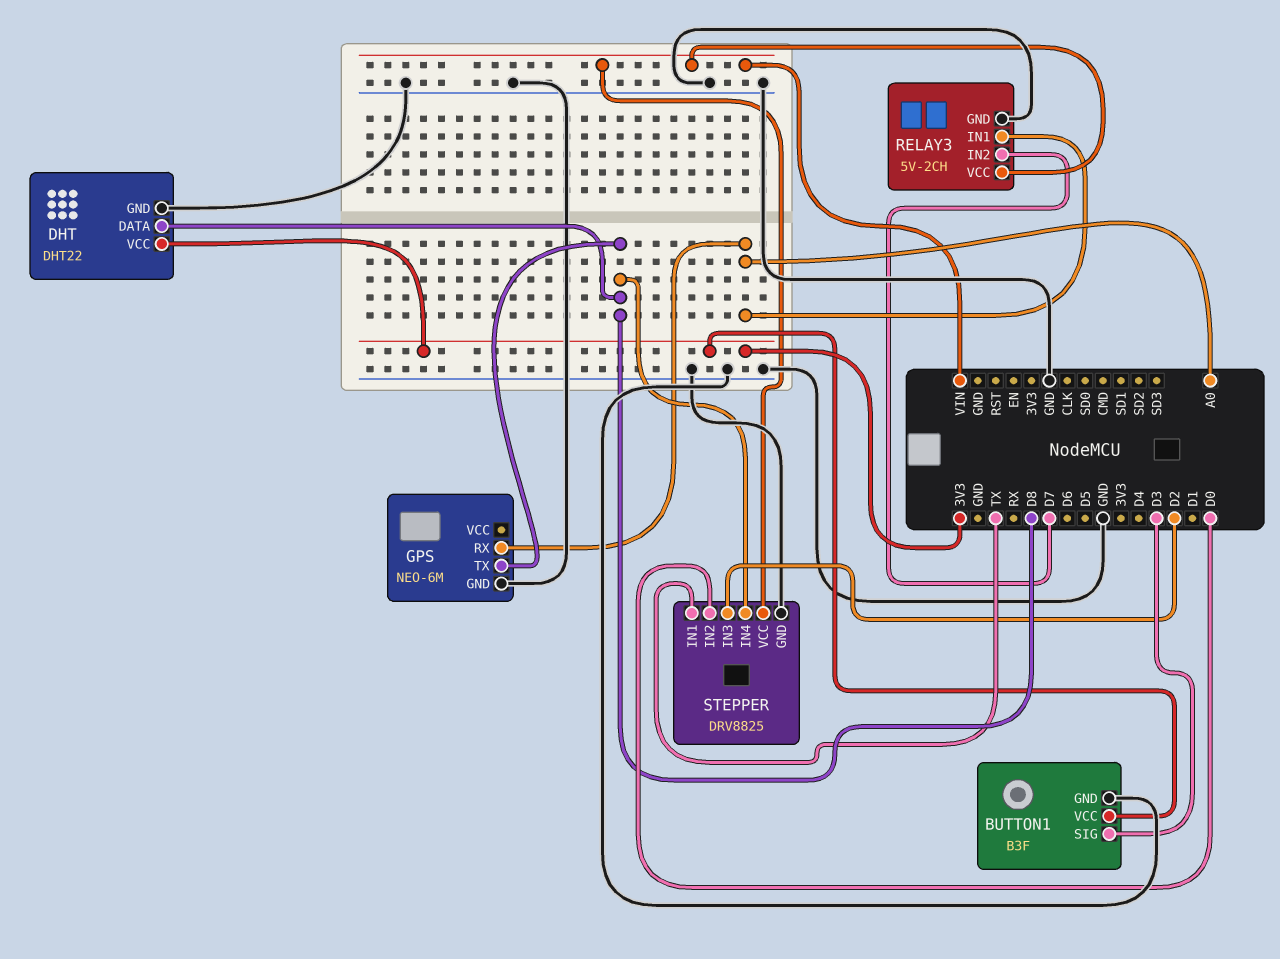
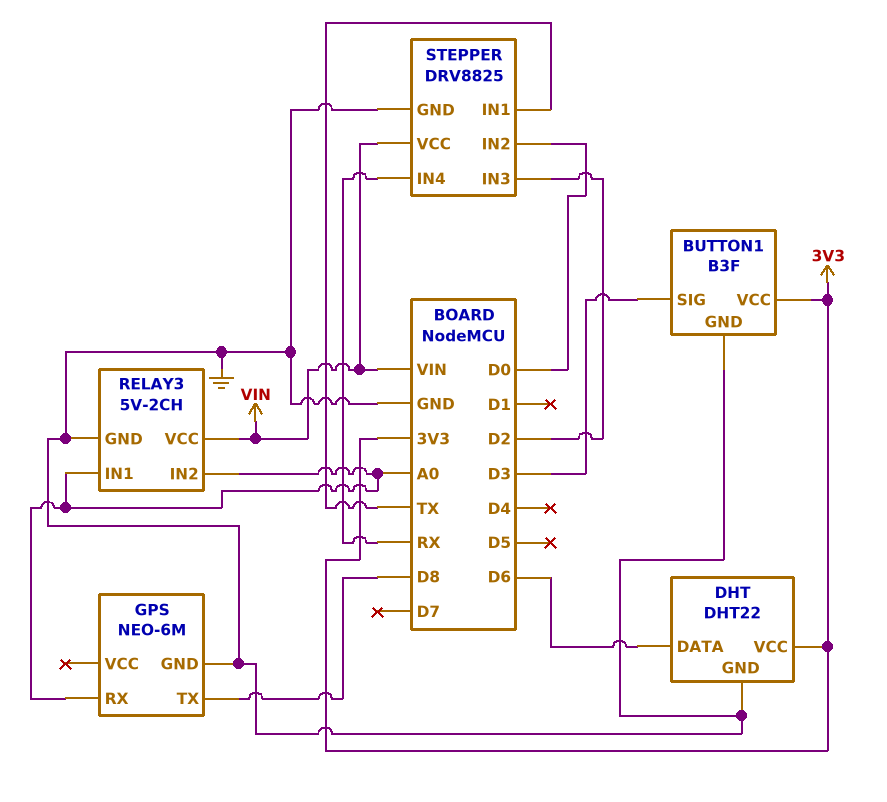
DHT pin DATA: D8 -> D6
RELAY3 pin IN2: D7 -> A0
STEPPER pin IN4: D8 -> RX

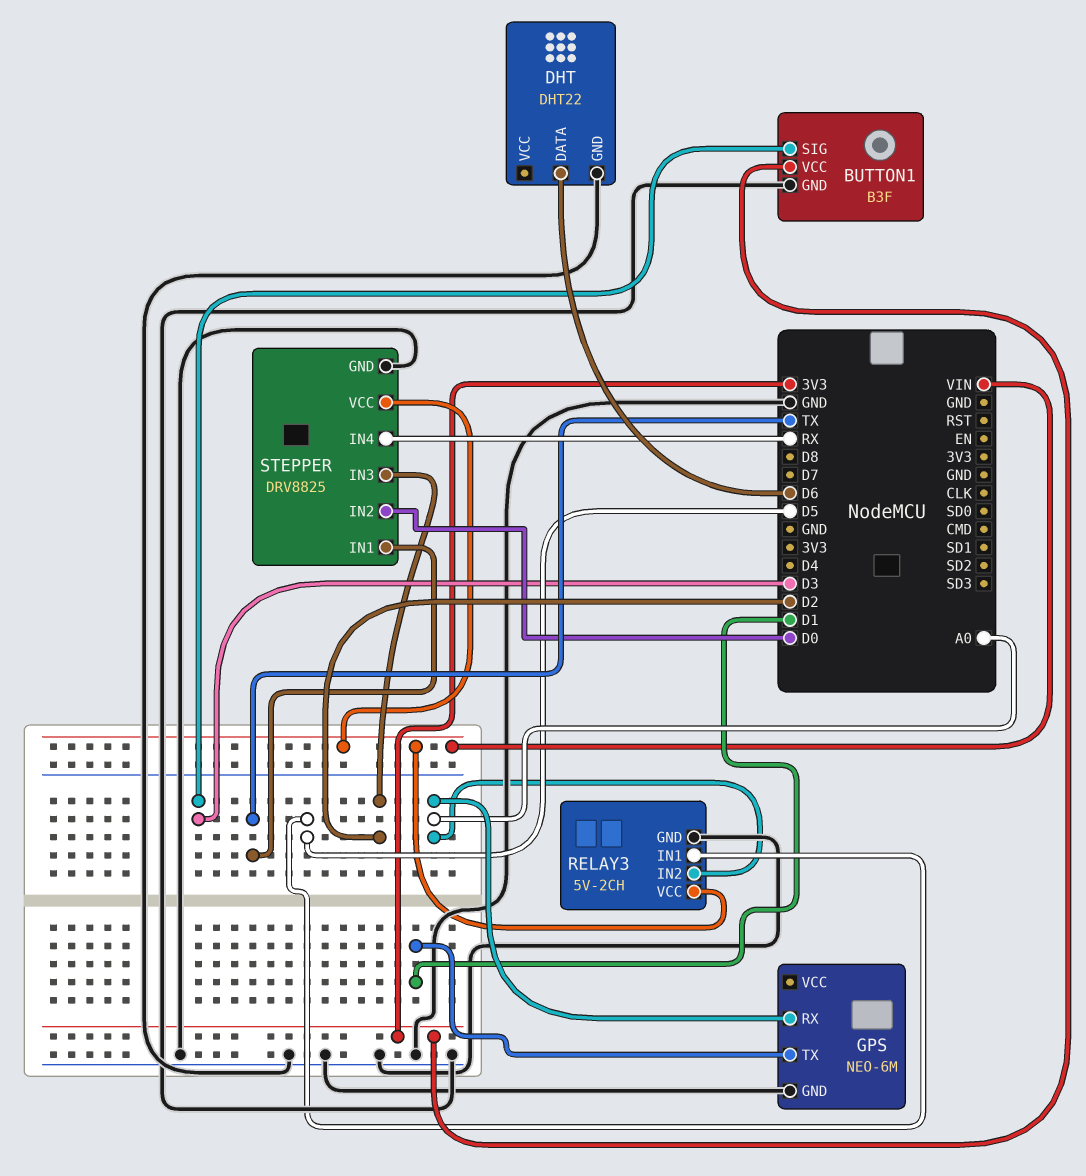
DHT pin VCC: 3V3 -> none
GPS pin TX: D8 -> D1
RELAY3 pin IN1: A0 -> D5

